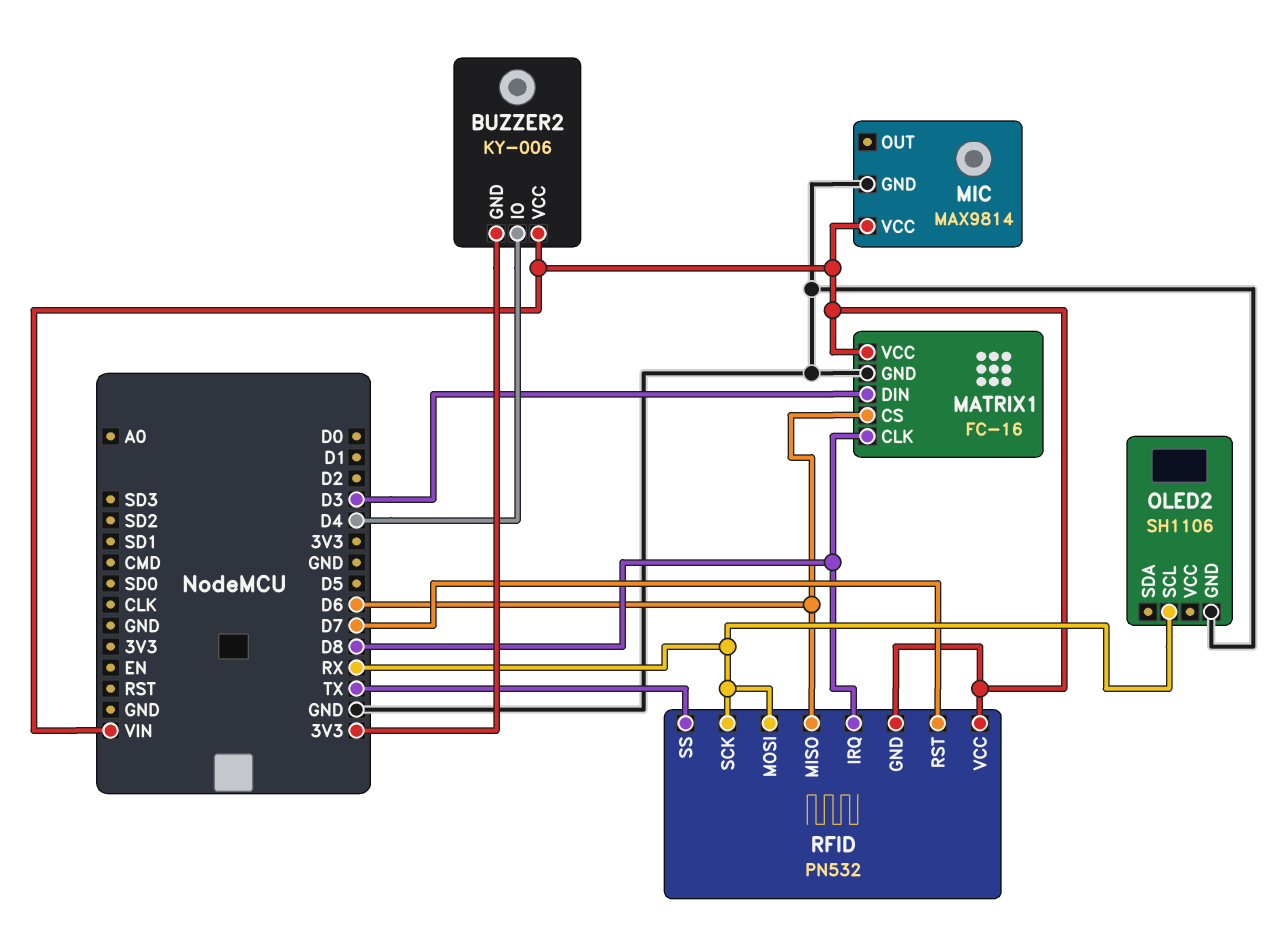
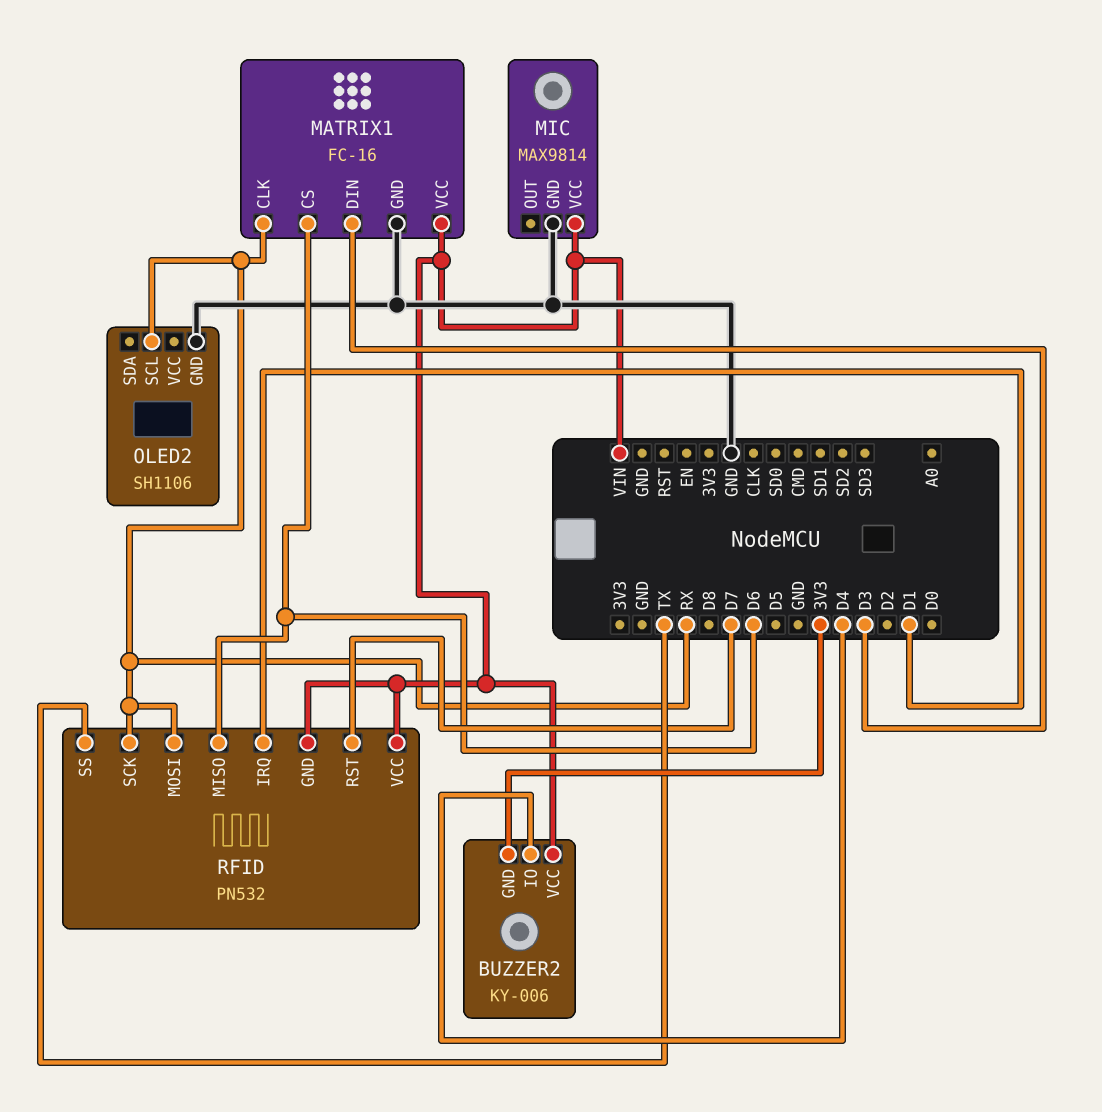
MATRIX1 pin CLK: D8 -> RX
RFID pin IRQ: D8 -> D1

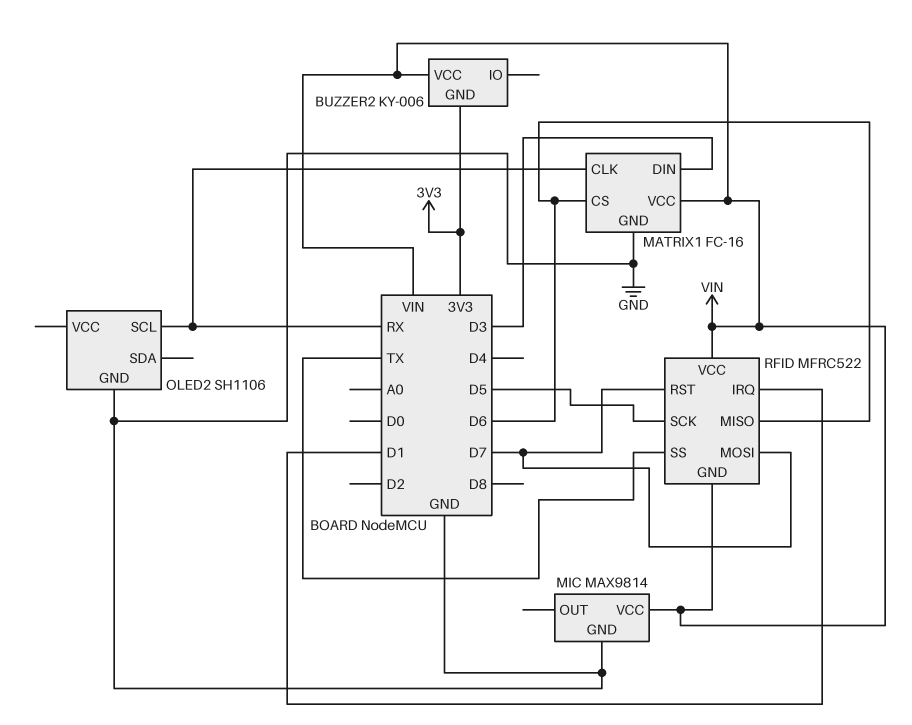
BUZZER2 pin IO: D4 -> none
RFID: PN532 -> MFRC522
RFID pin MOSI: RX -> D7
RFID pin SCK: RX -> D5

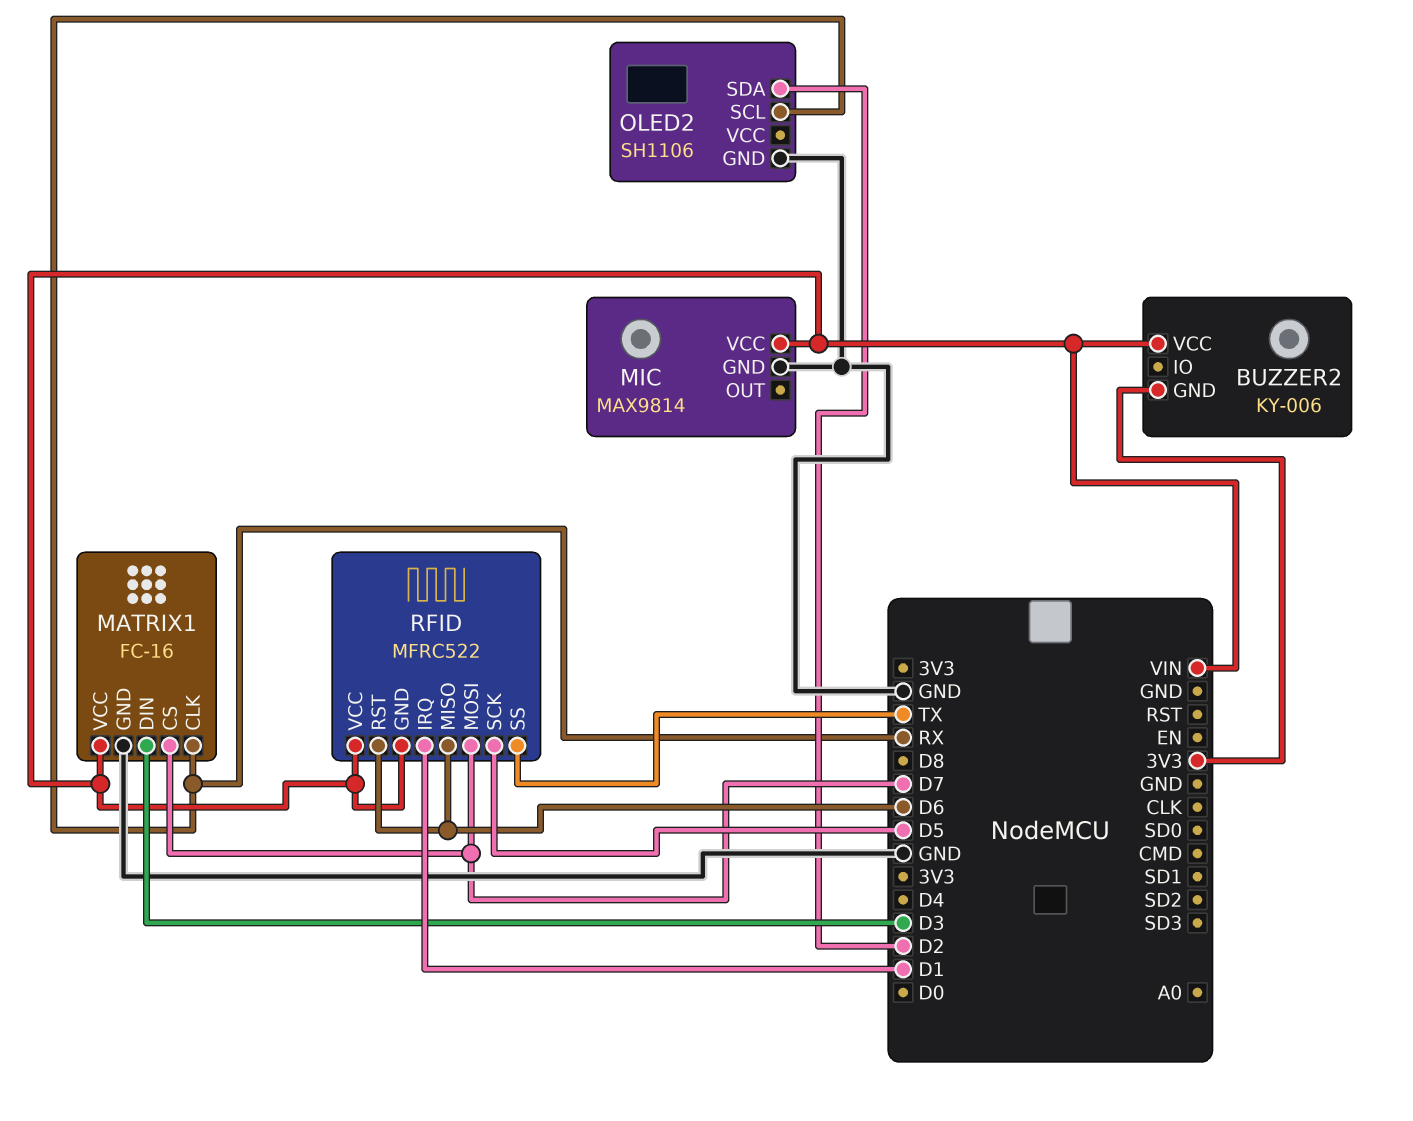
MATRIX1 pin CS: D6 -> D7
OLED2 pin SDA: none -> D2
RFID pin RST: D7 -> D6

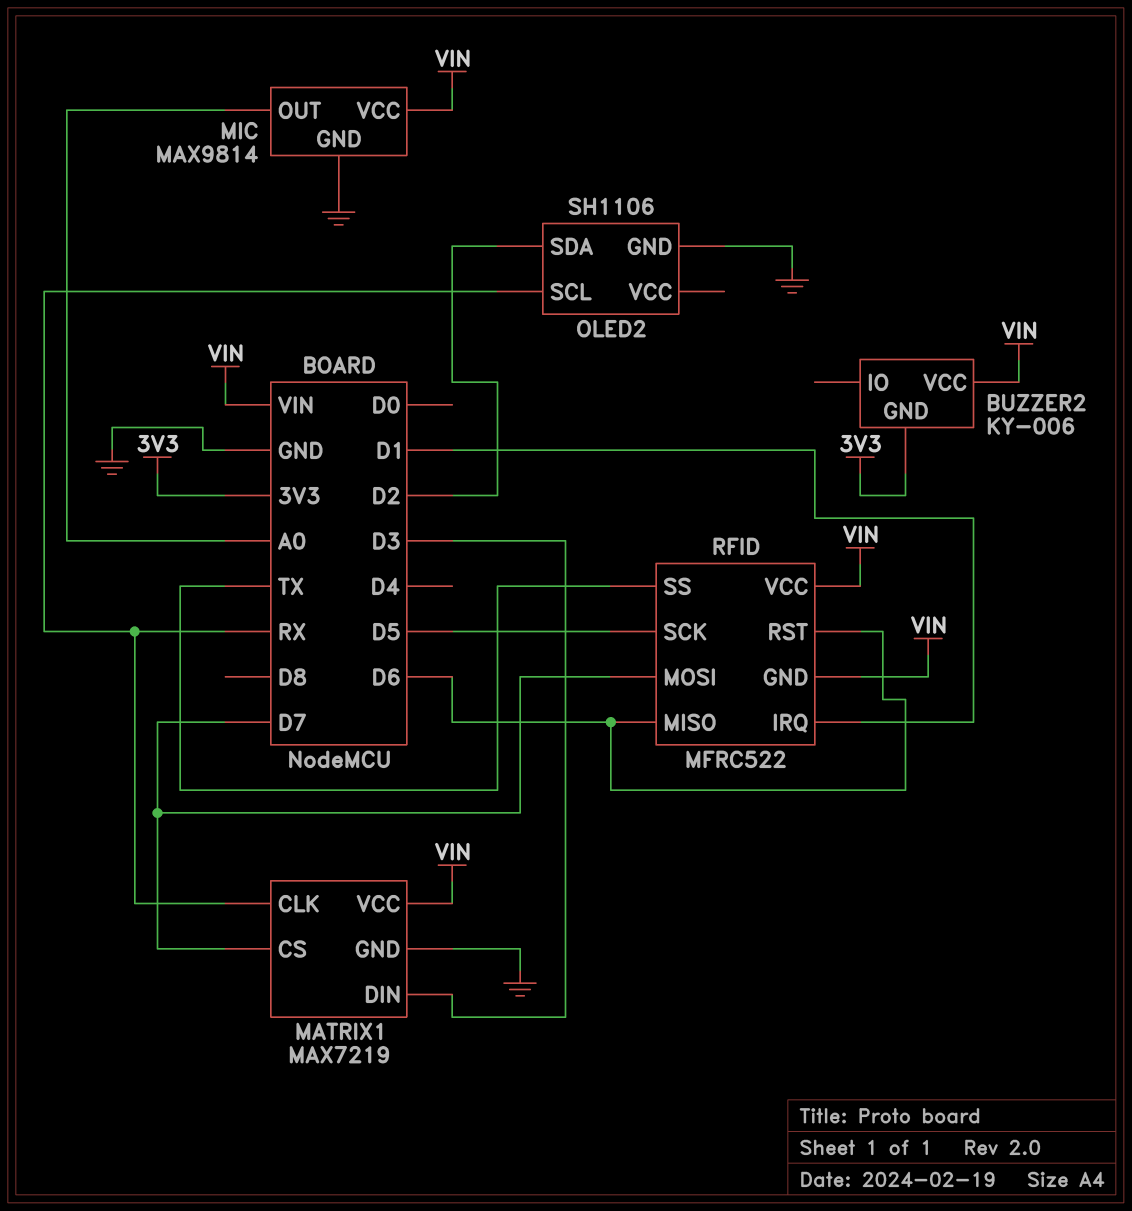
MATRIX1: FC-16 -> MAX7219
MIC pin OUT: none -> A0

